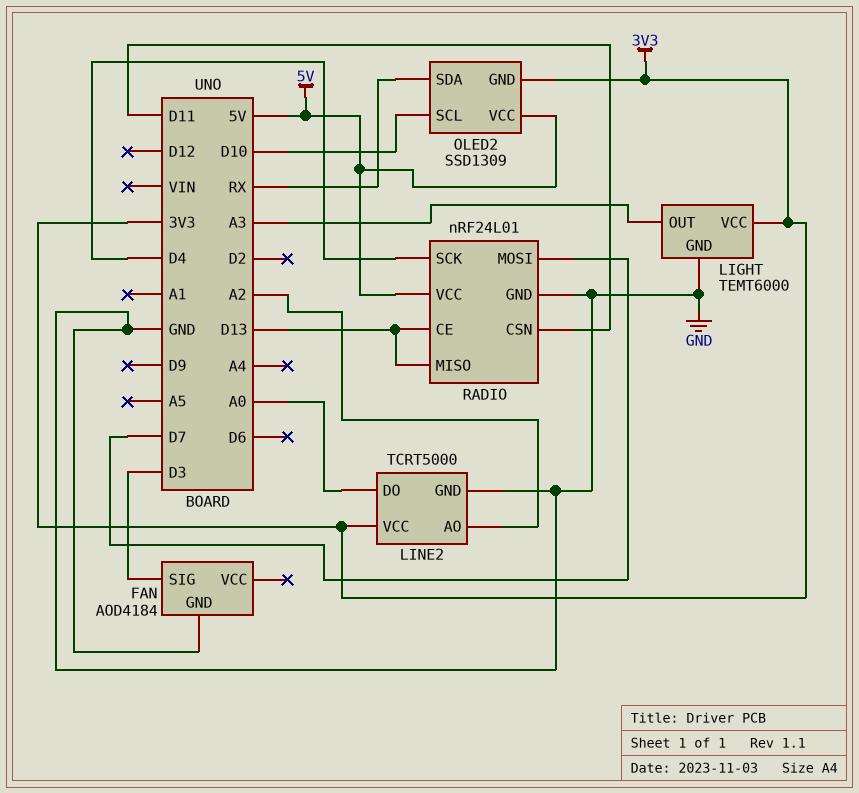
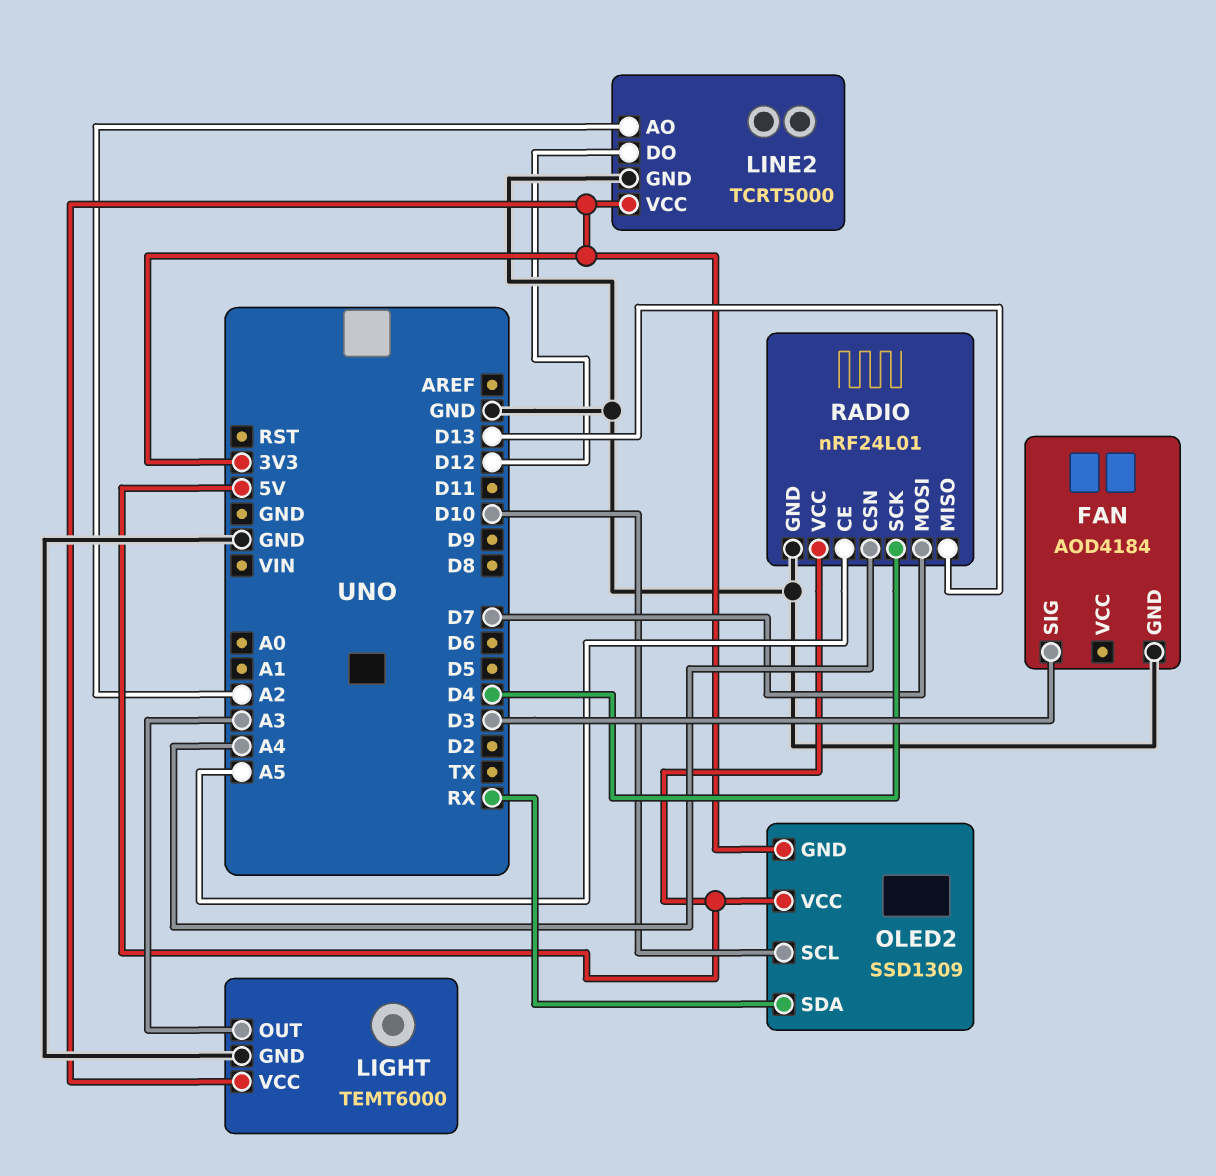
LINE2 pin DO: A0 -> D12
RADIO pin CE: D13 -> A5
RADIO pin CSN: D11 -> A4

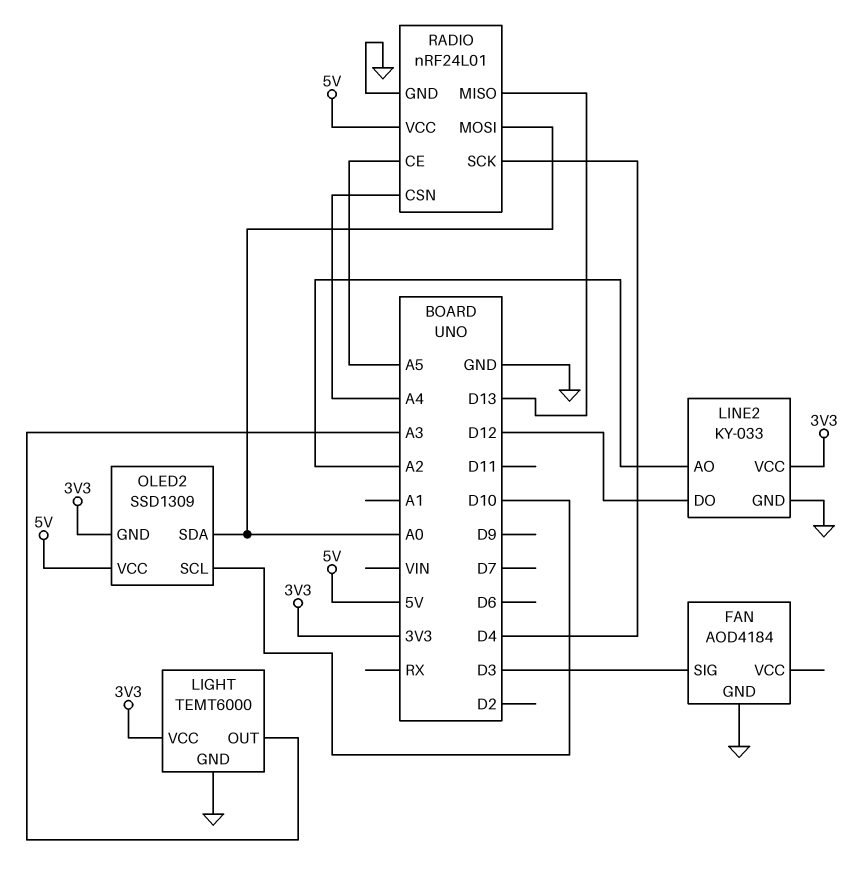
LINE2: TCRT5000 -> KY-033
OLED2 pin SDA: RX -> A0
RADIO pin MOSI: D7 -> A0

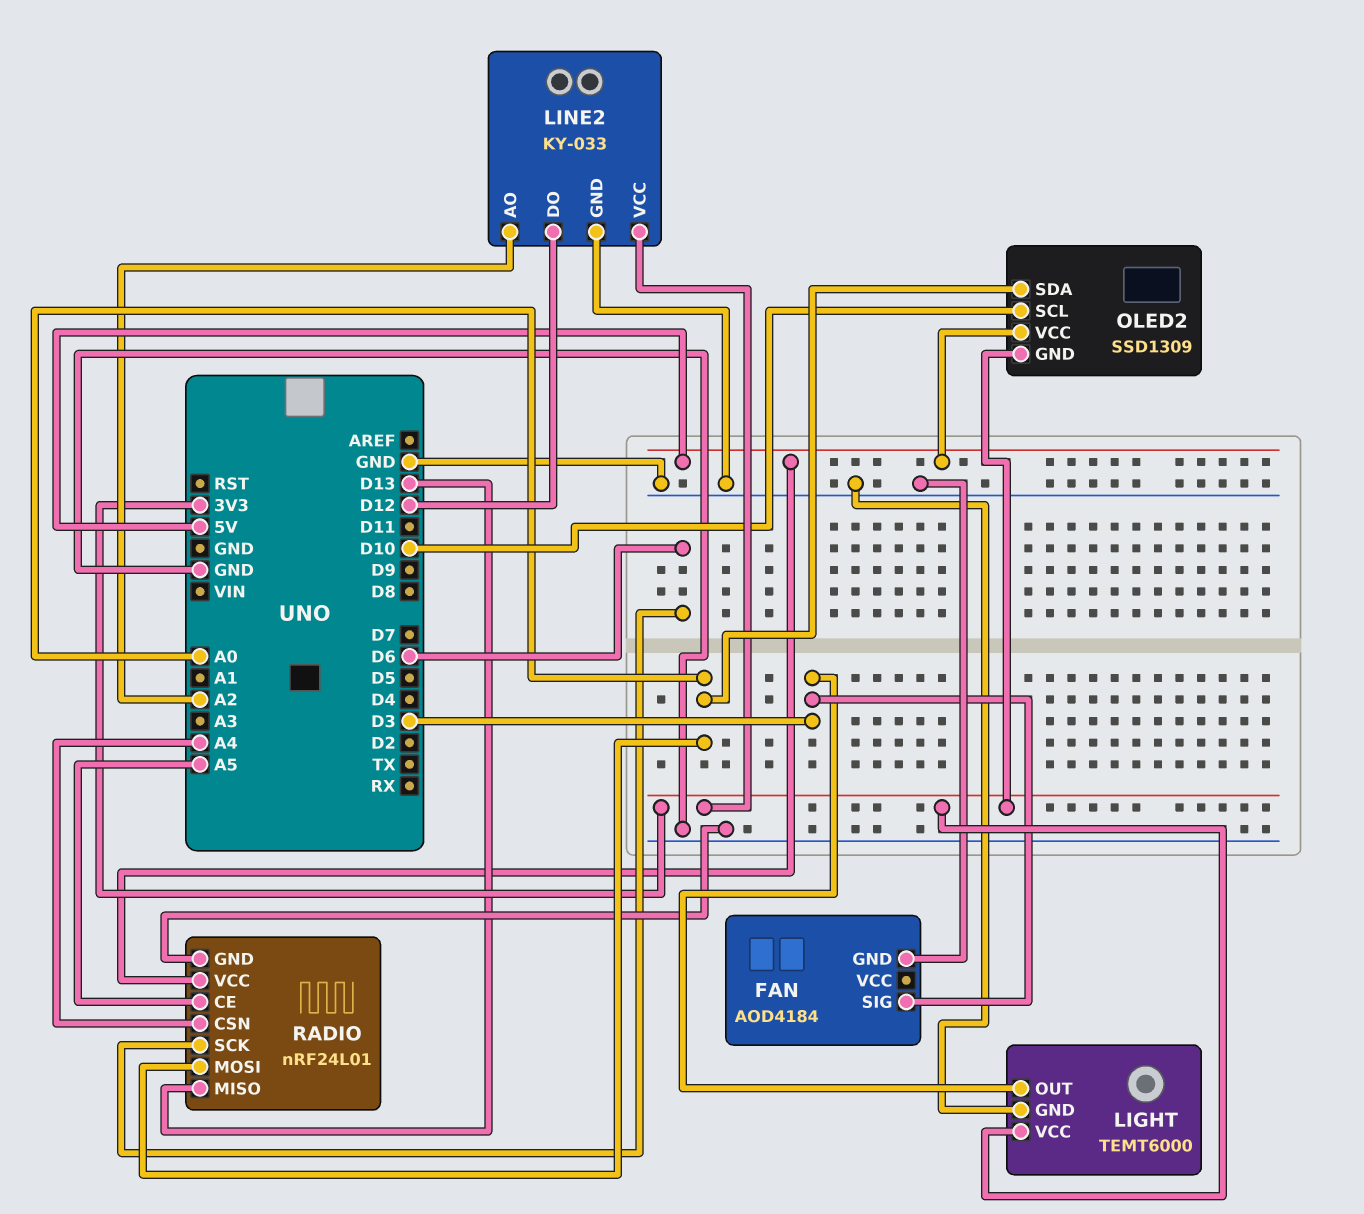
LIGHT pin OUT: A3 -> D3
RADIO pin SCK: D4 -> D6

